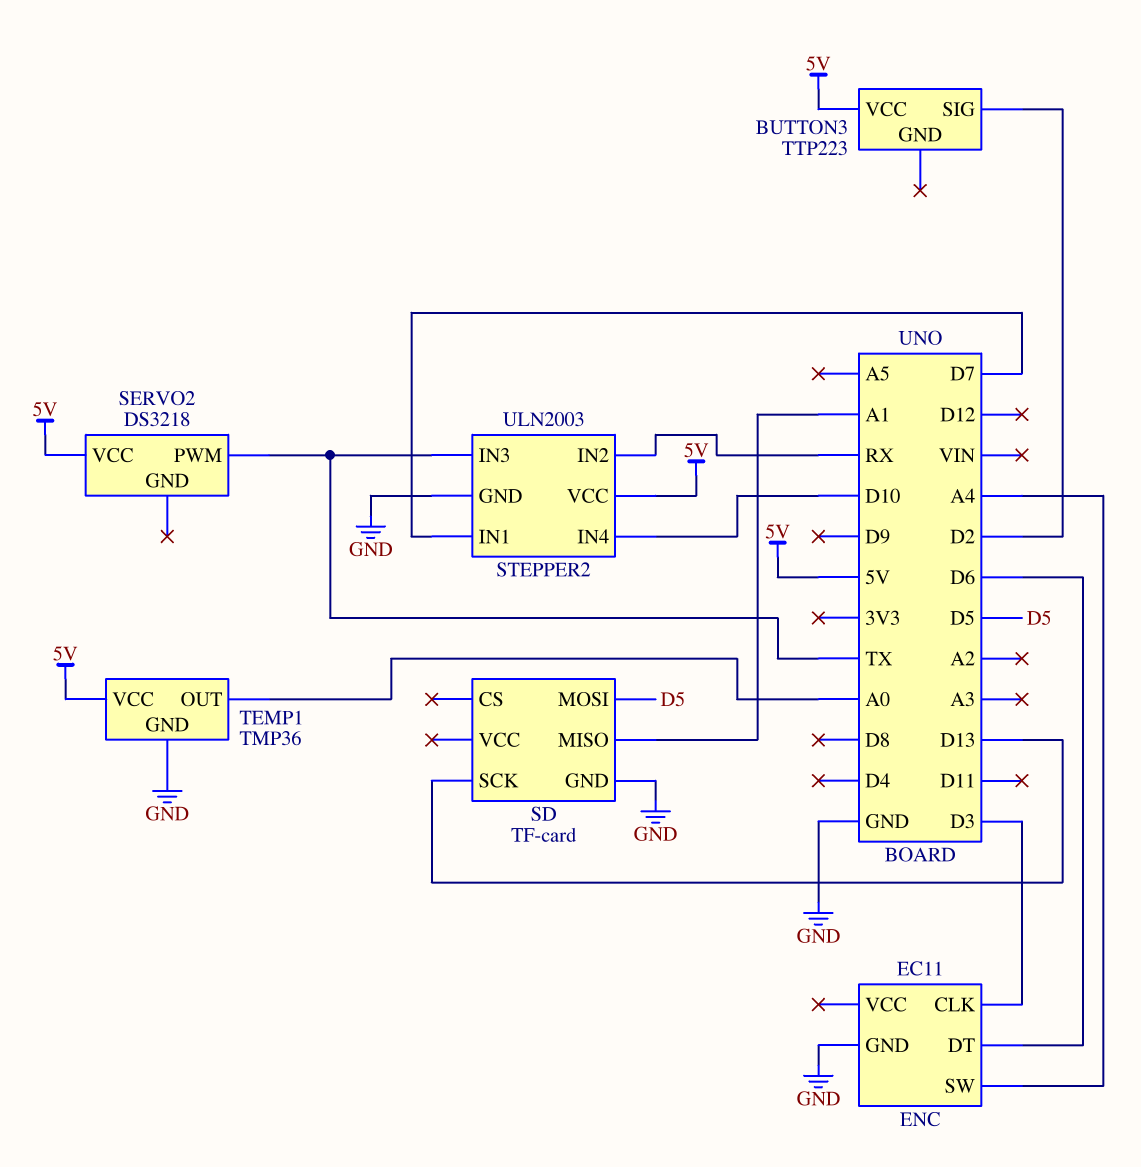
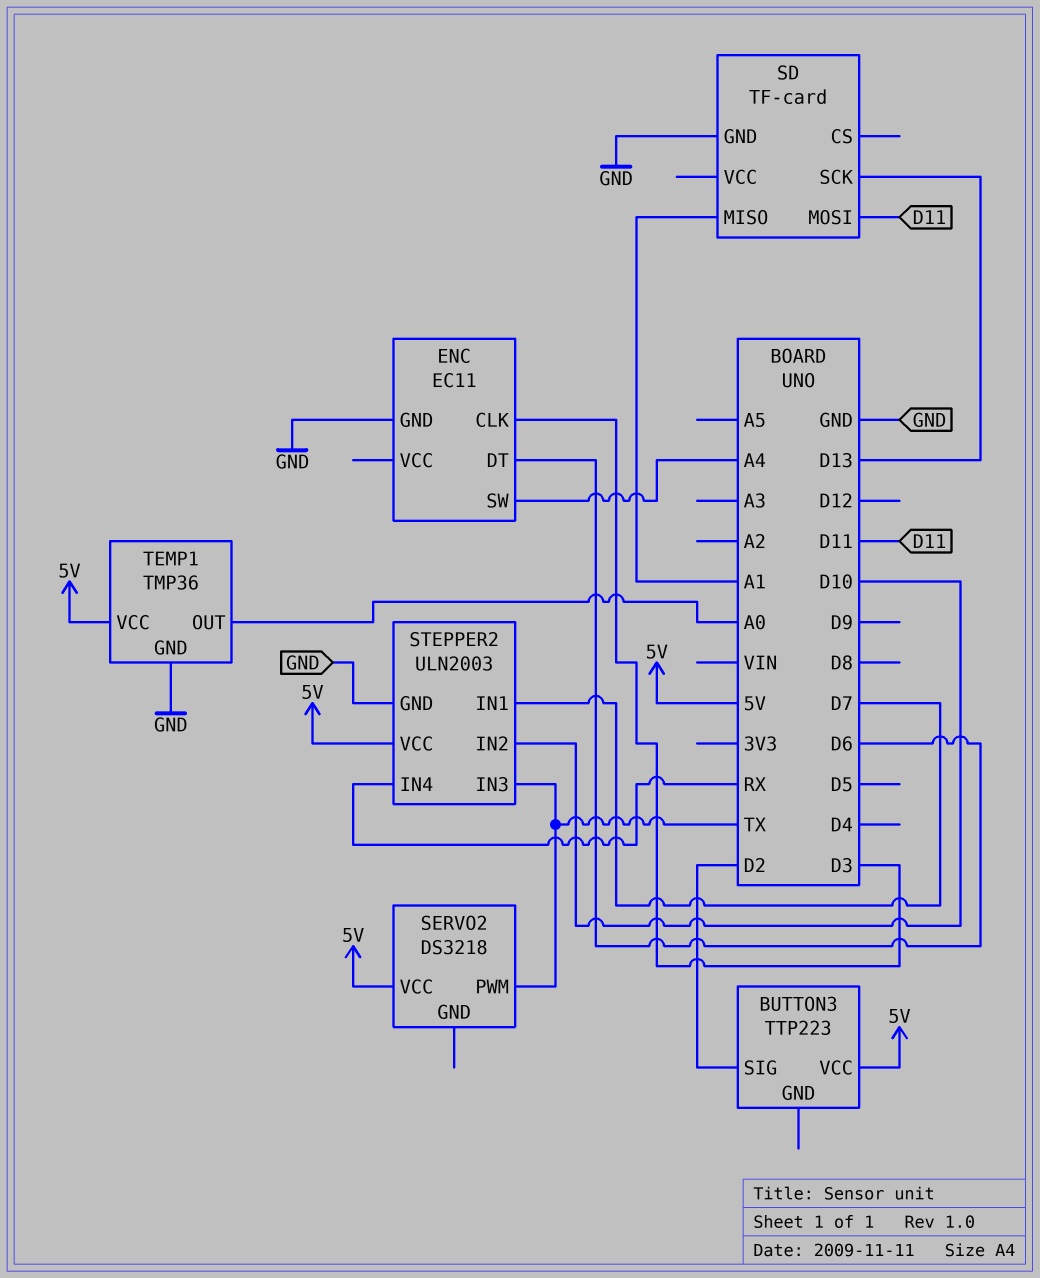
SD pin MOSI: D5 -> D11
STEPPER2 pin IN2: RX -> D10
STEPPER2 pin IN4: D10 -> RX

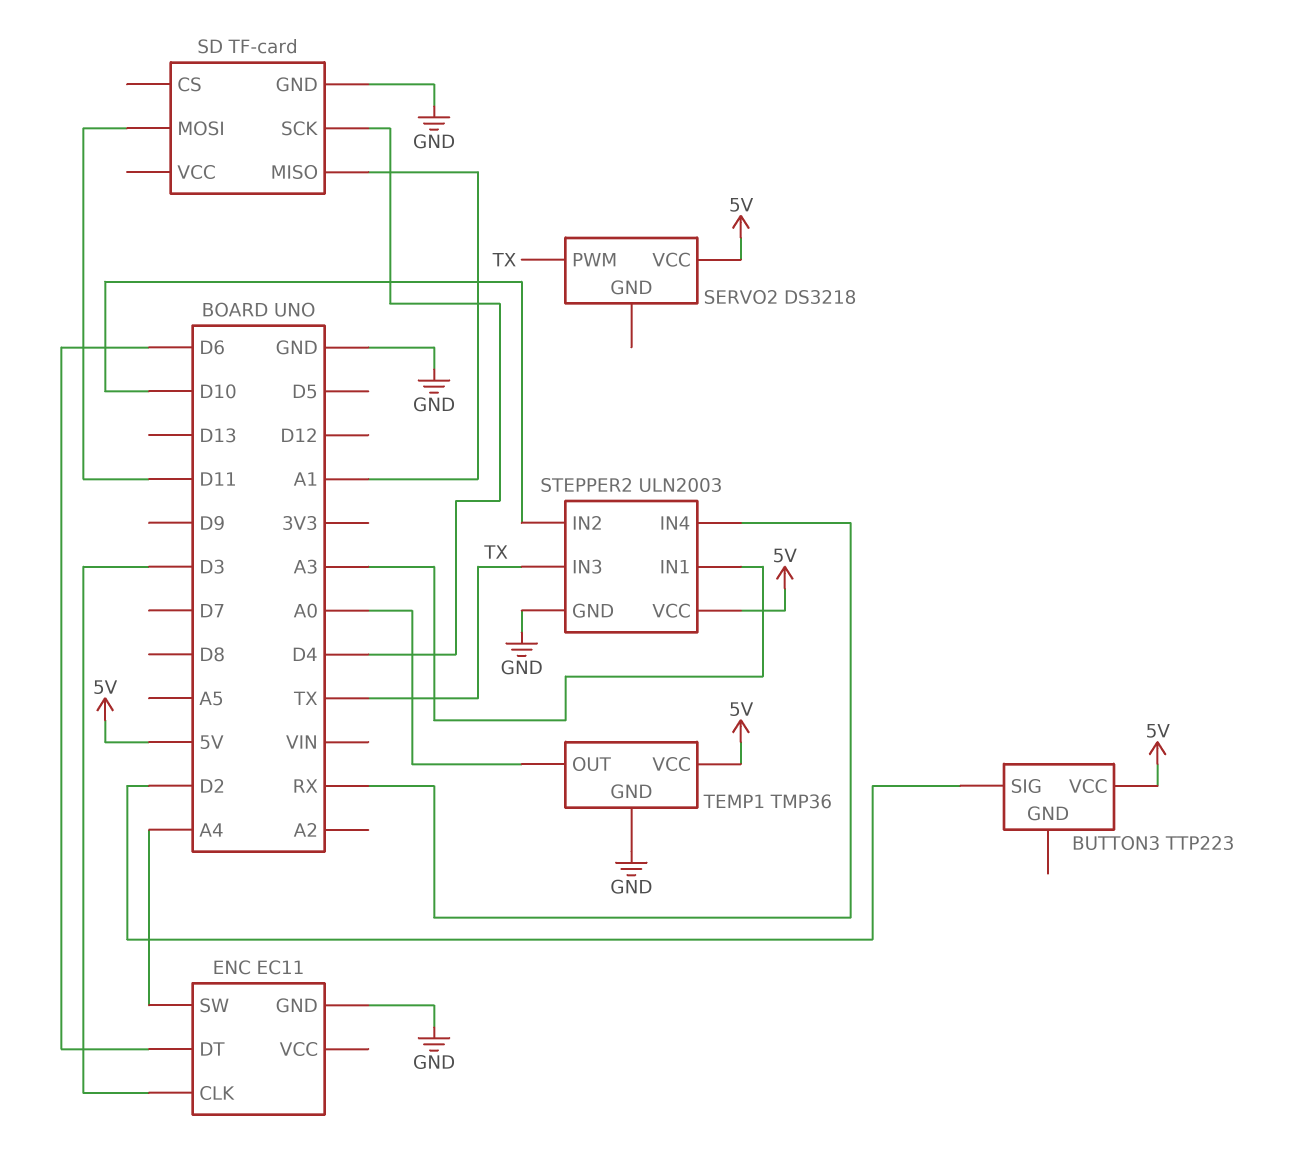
SD pin SCK: D13 -> D4
STEPPER2 pin IN1: D7 -> A3

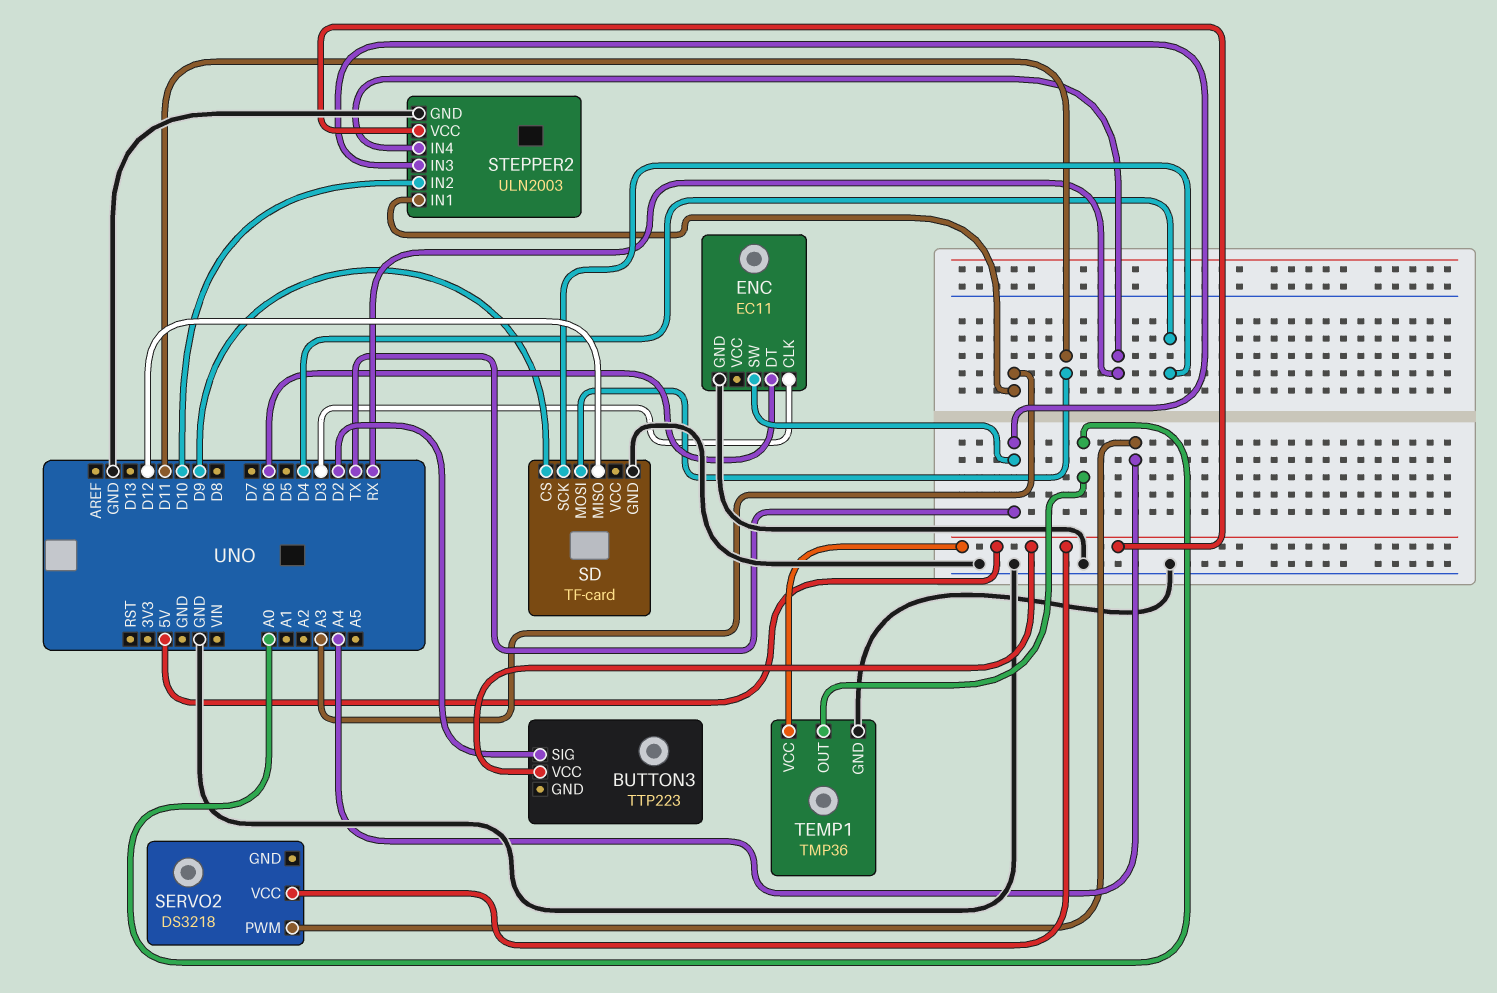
ENC pin SW: A4 -> TX
SD pin CS: none -> D9
SD pin MISO: A1 -> D12
SERVO2 pin PWM: TX -> A4

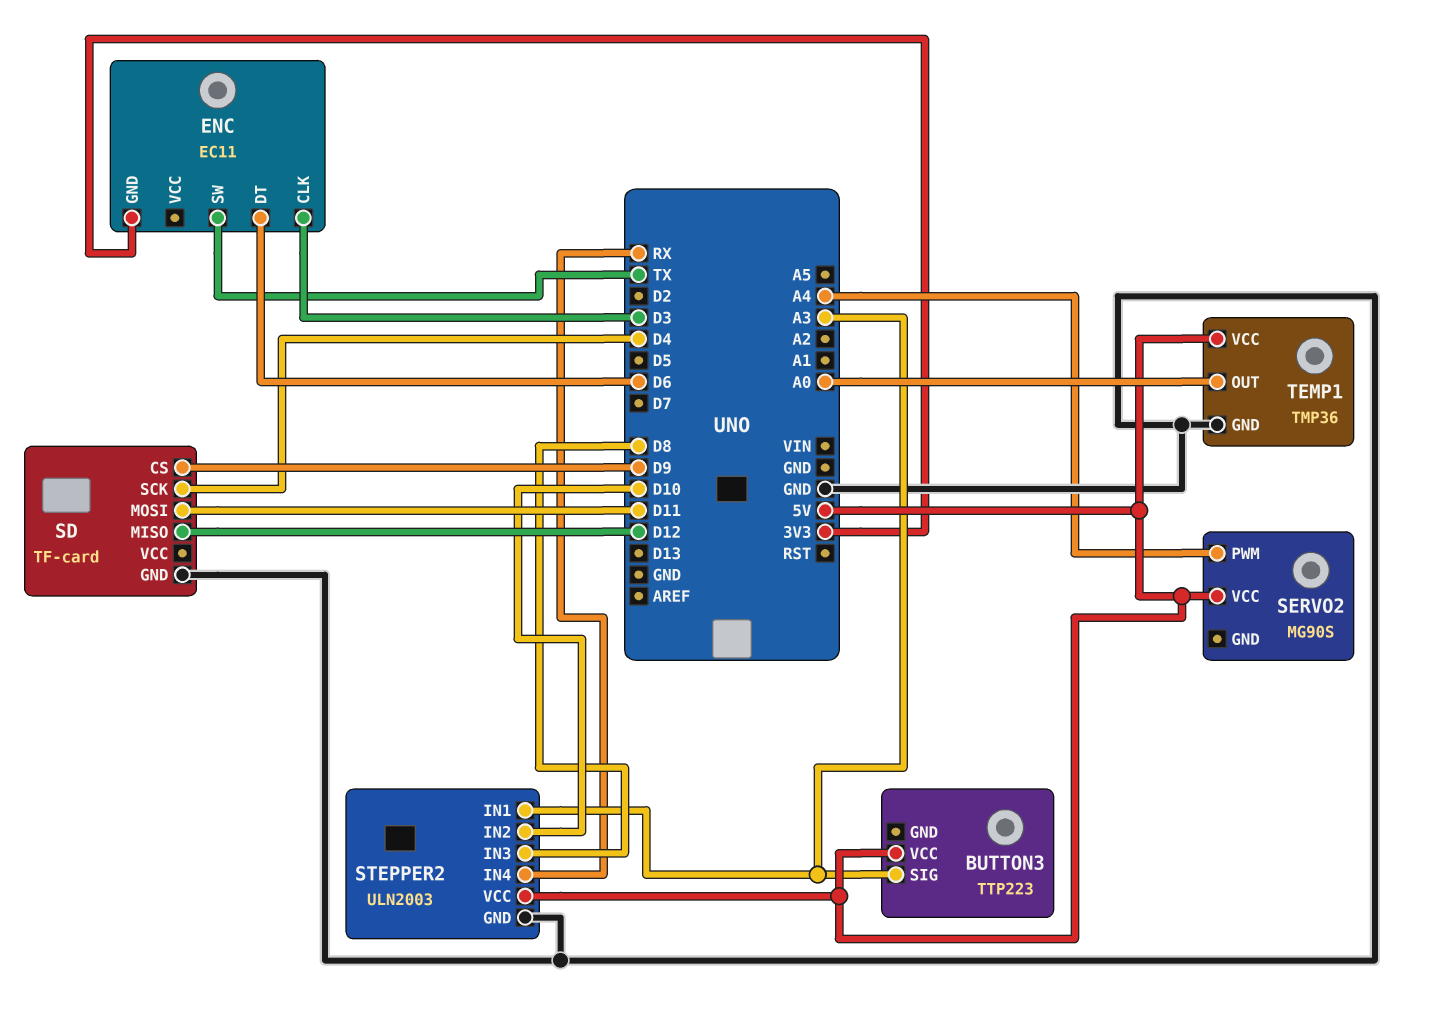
BUTTON3 pin SIG: D2 -> A3
ENC pin GND: GND -> 3V3
SERVO2: DS3218 -> MG90S
STEPPER2 pin IN3: TX -> D8

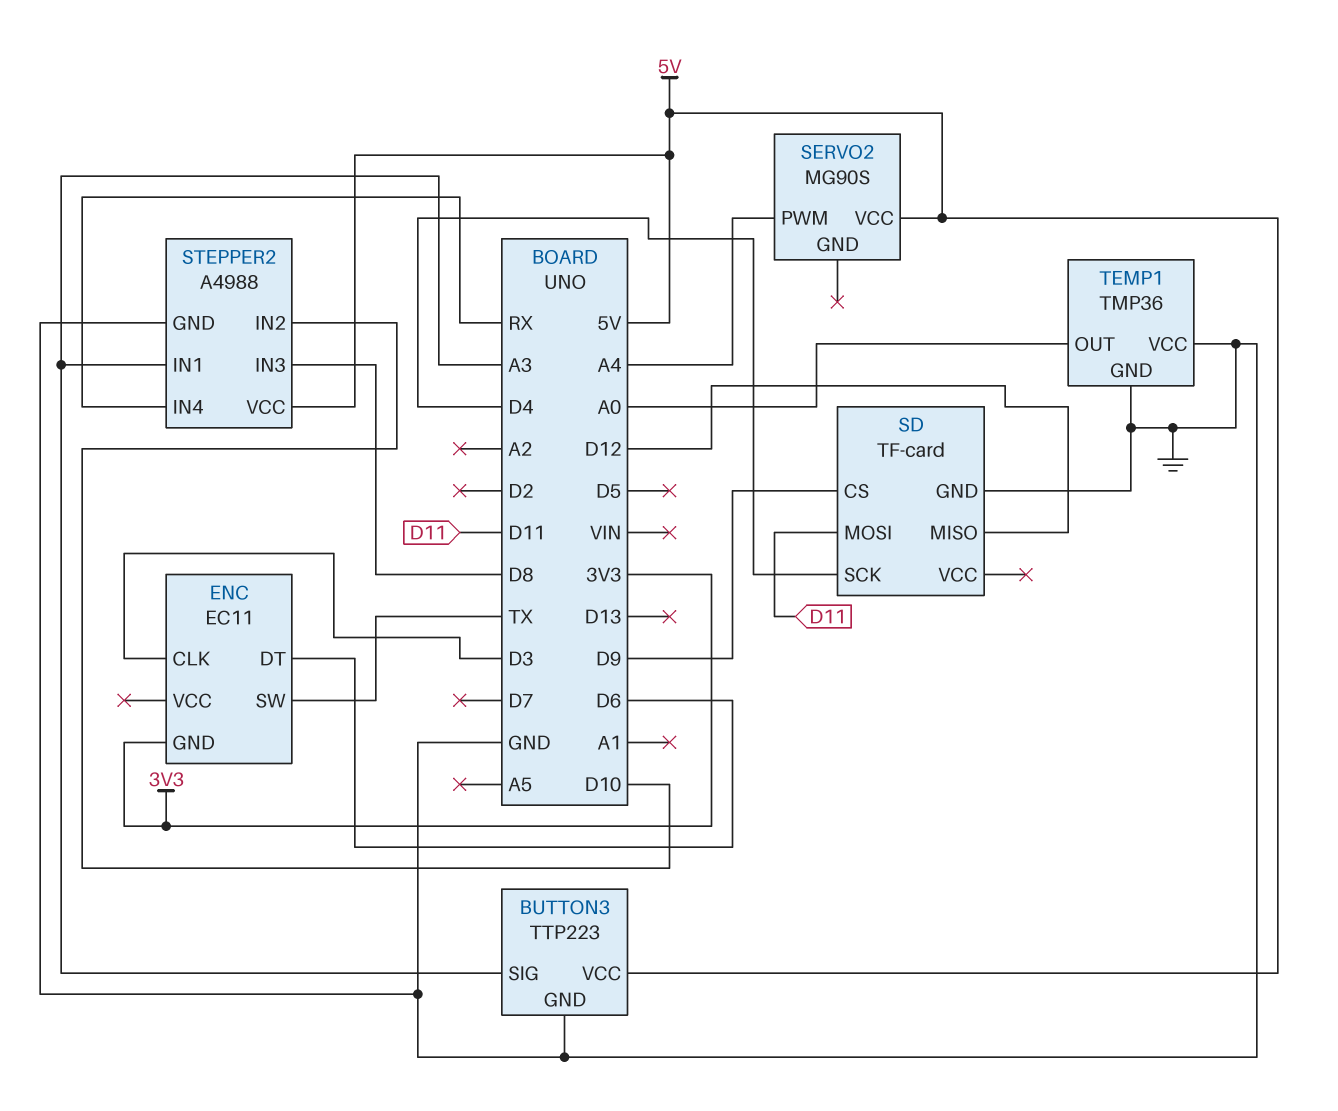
BUTTON3 pin GND: none -> GND
STEPPER2: ULN2003 -> A4988
TEMP1 pin VCC: 5V -> GND

